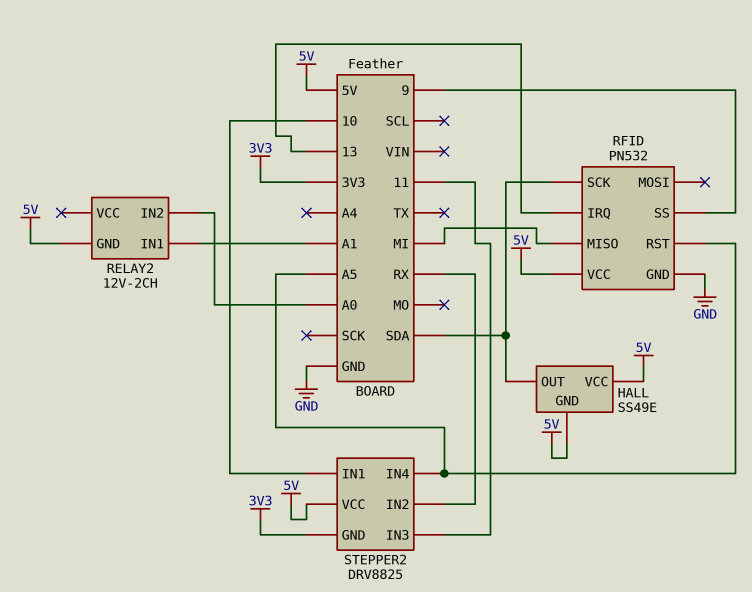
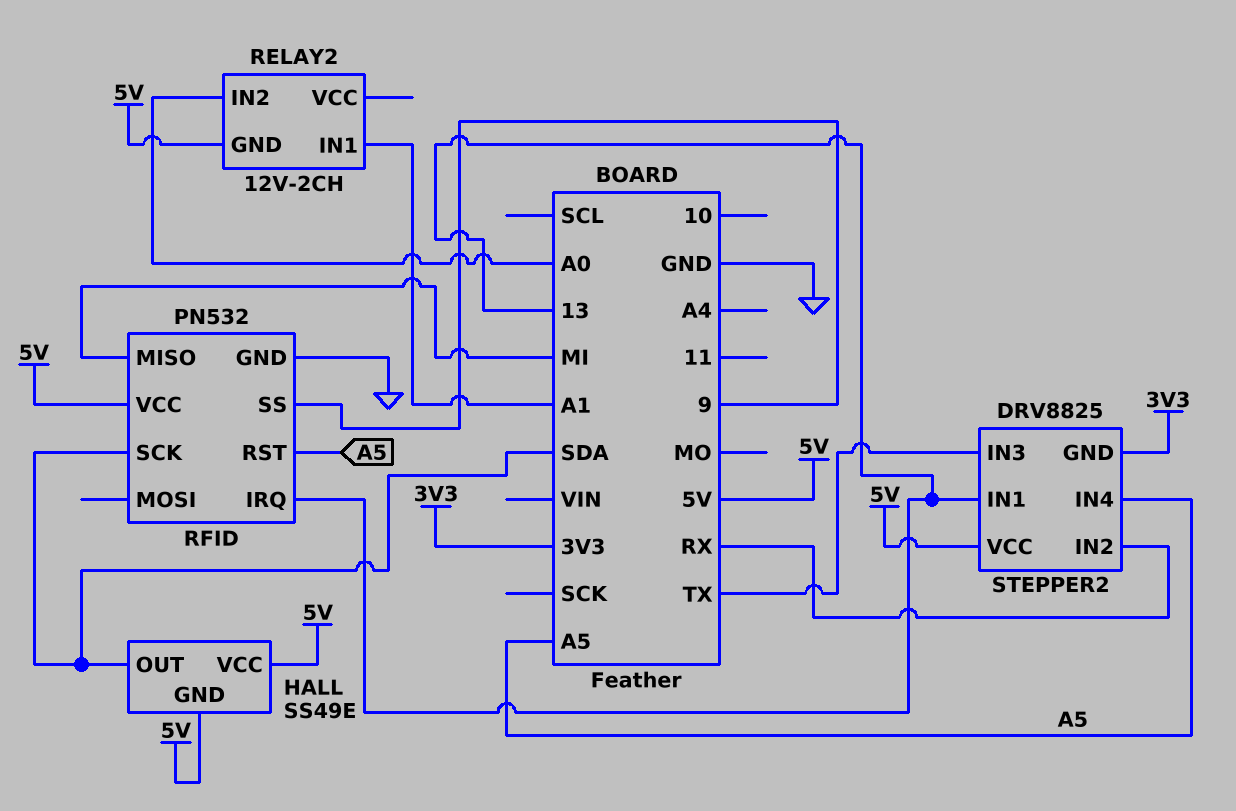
STEPPER2 pin IN1: 10 -> 13
STEPPER2 pin IN3: 11 -> TX

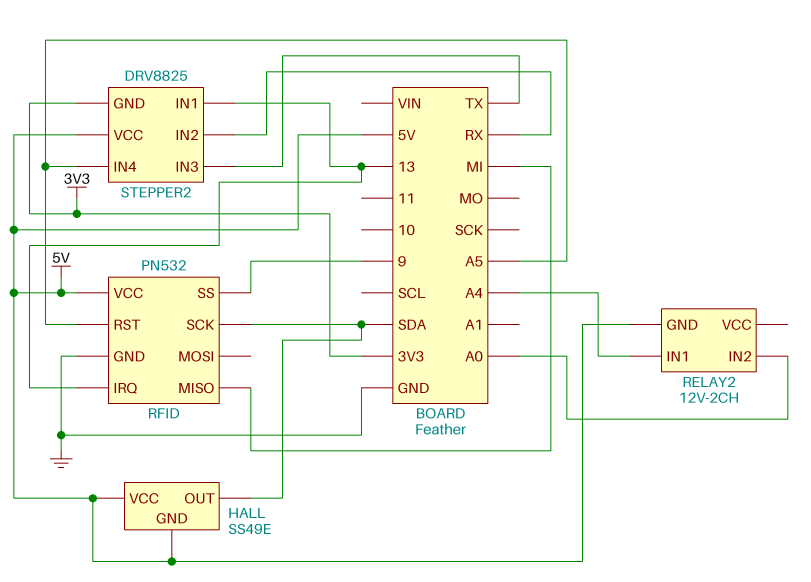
RELAY2 pin IN1: A1 -> A4

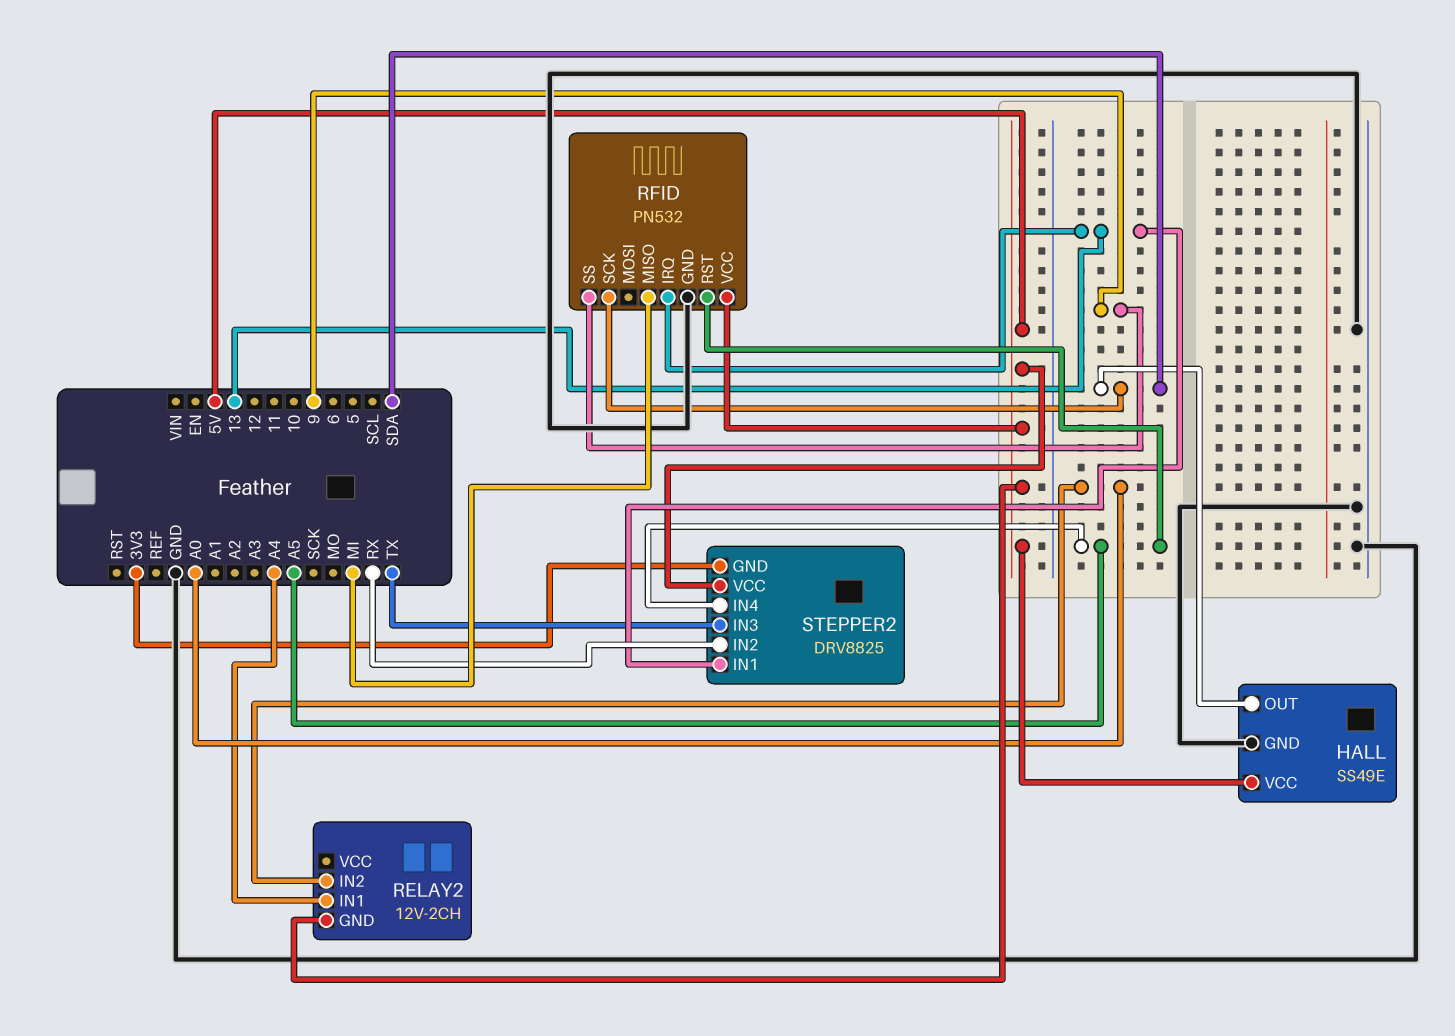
HALL pin GND: 5V -> GND

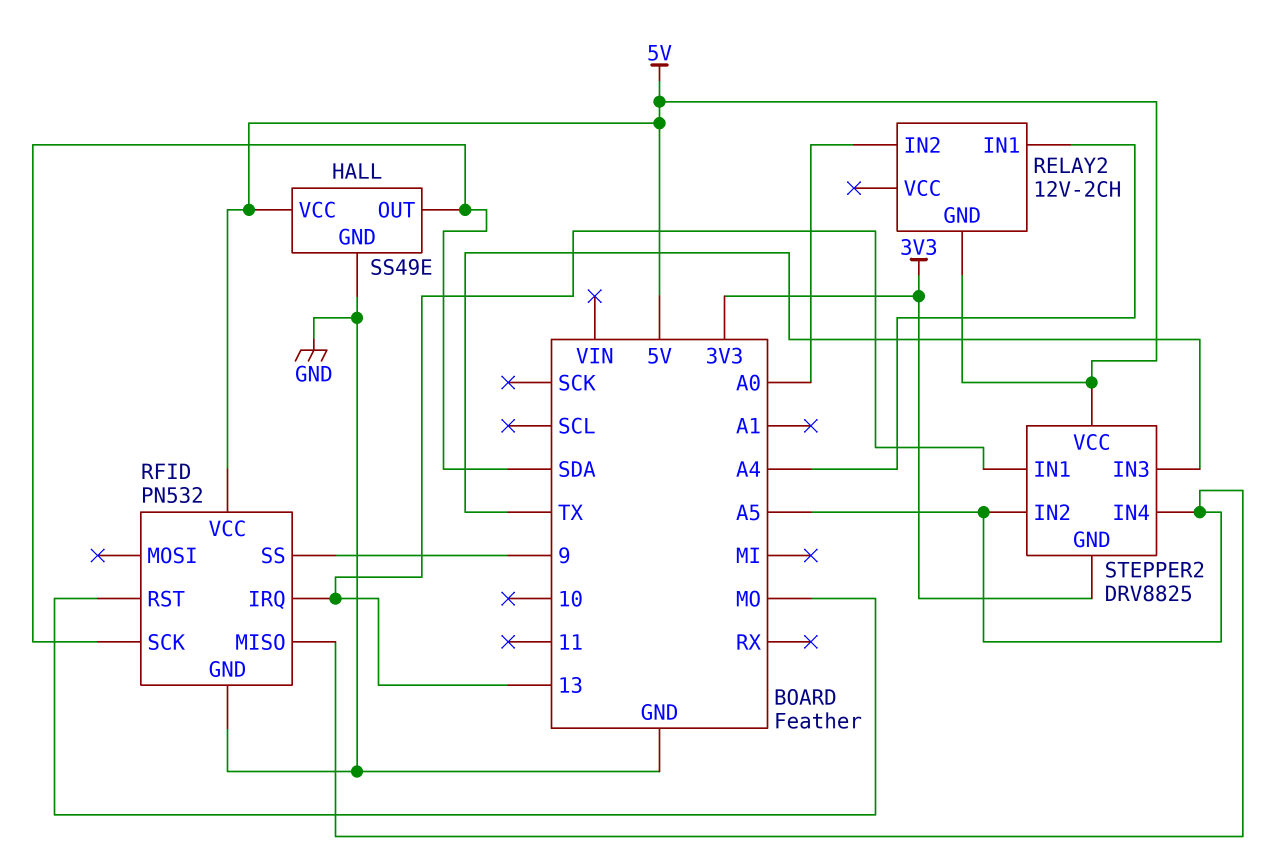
RFID pin MISO: MI -> A5
RFID pin RST: A5 -> MO
STEPPER2 pin IN2: RX -> A5

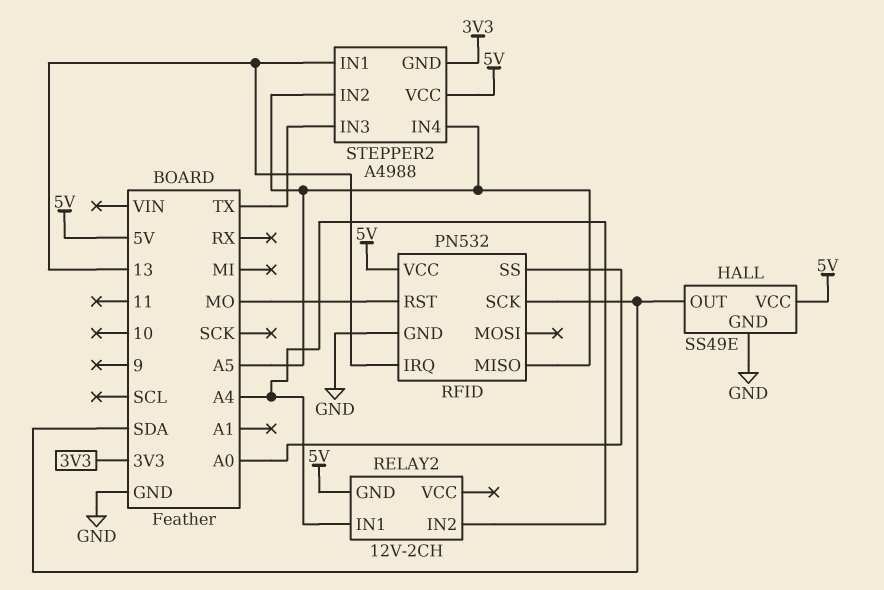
RELAY2 pin IN2: A0 -> A4
RFID pin SS: 9 -> A0
STEPPER2: DRV8825 -> A4988

